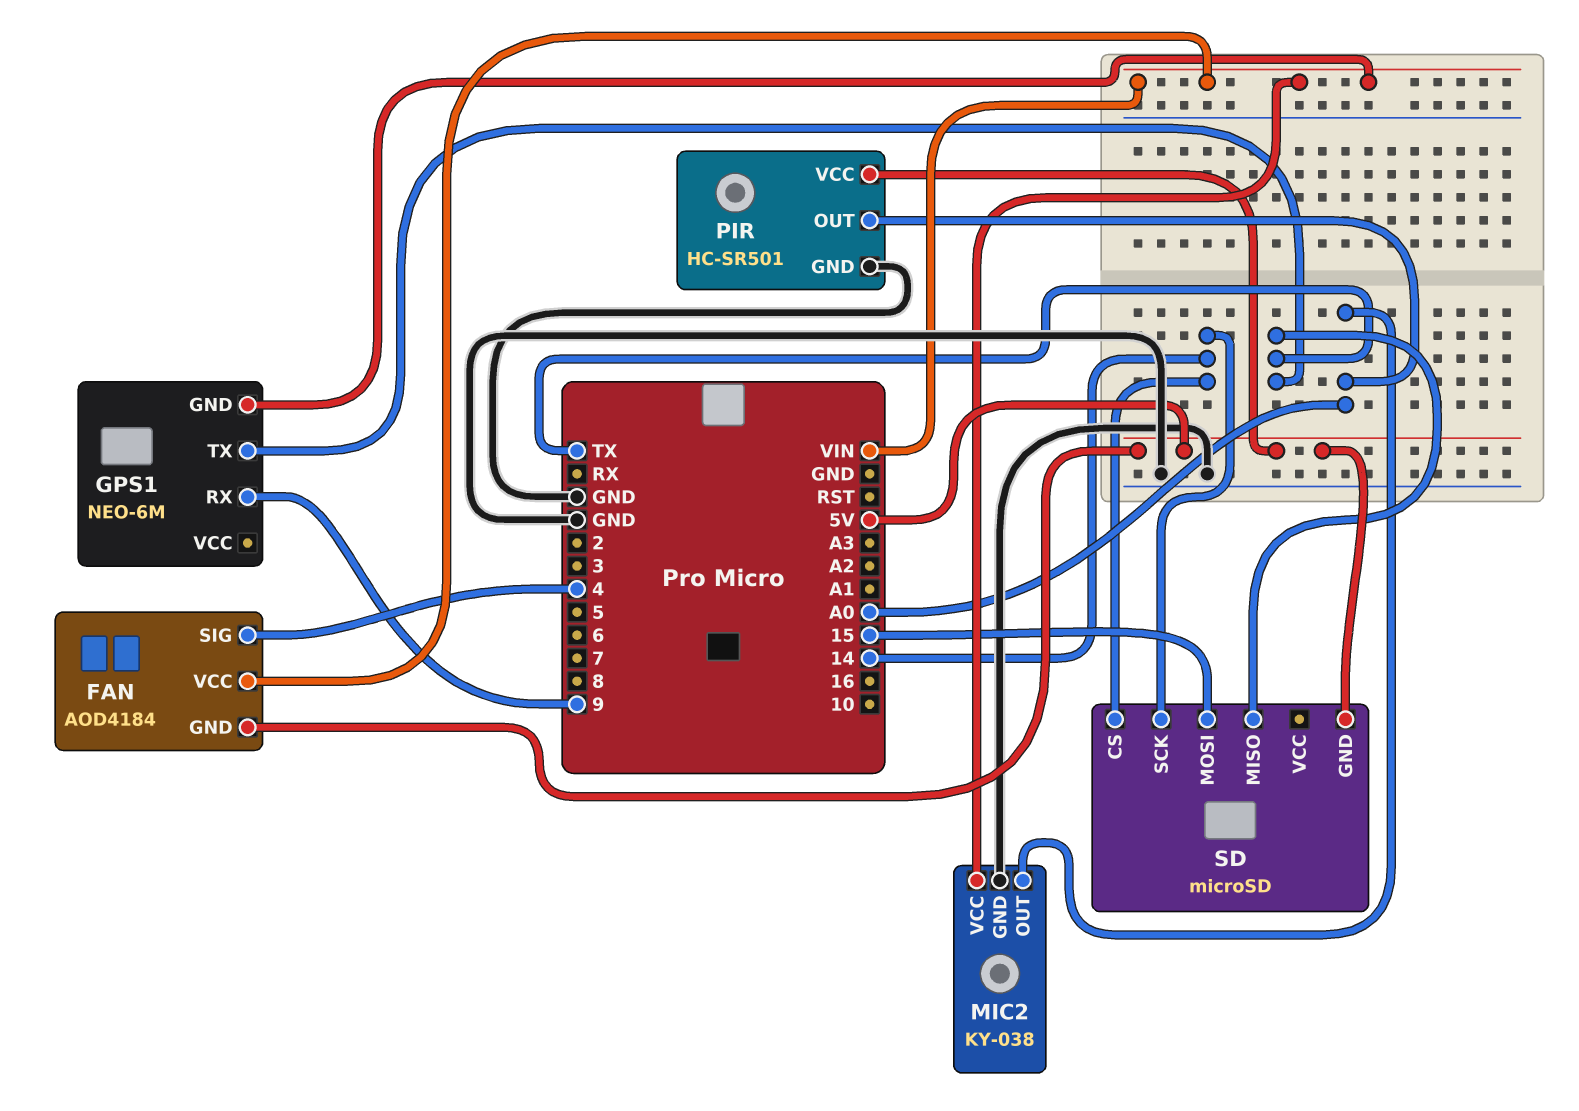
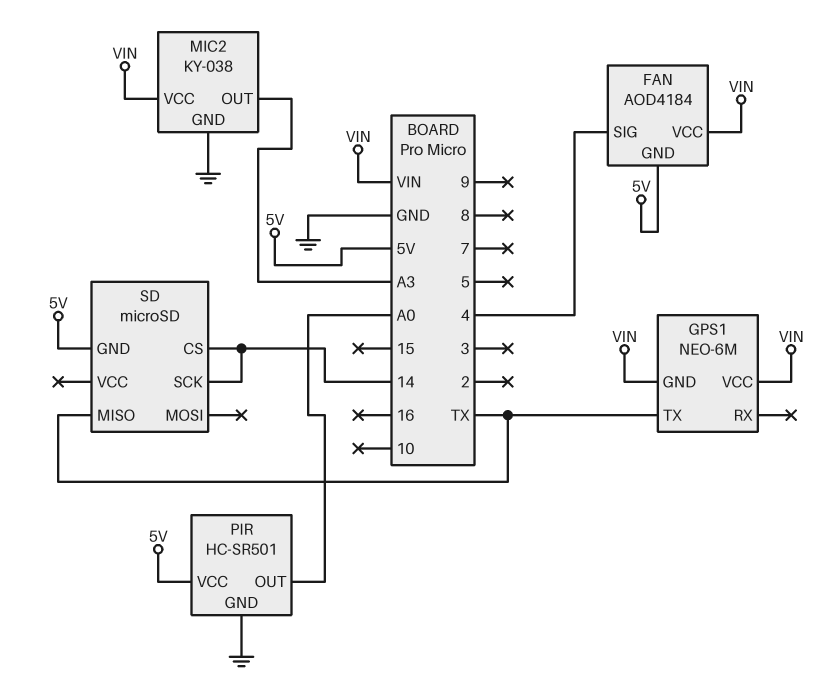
GPS1 pin RX: 9 -> none
GPS1 pin VCC: none -> VIN
MIC2 pin OUT: A0 -> A3
SD pin MOSI: 15 -> none

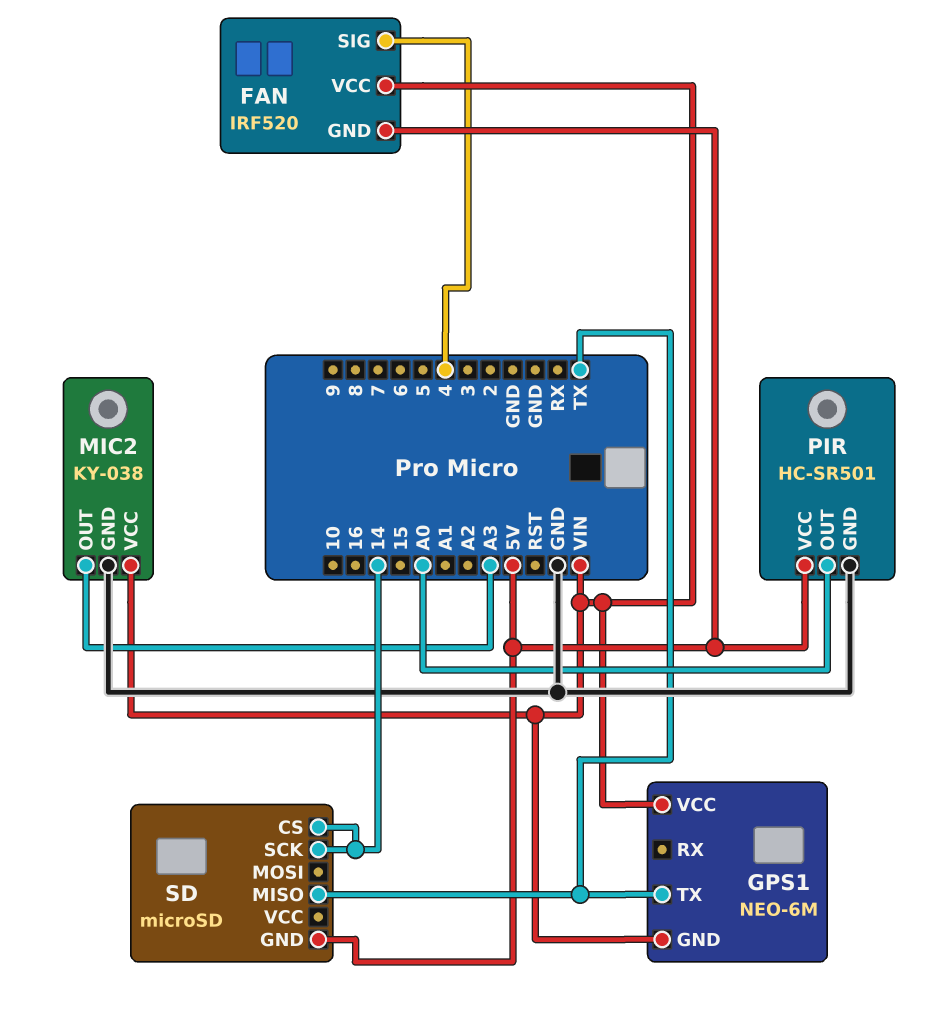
FAN: AOD4184 -> IRF520

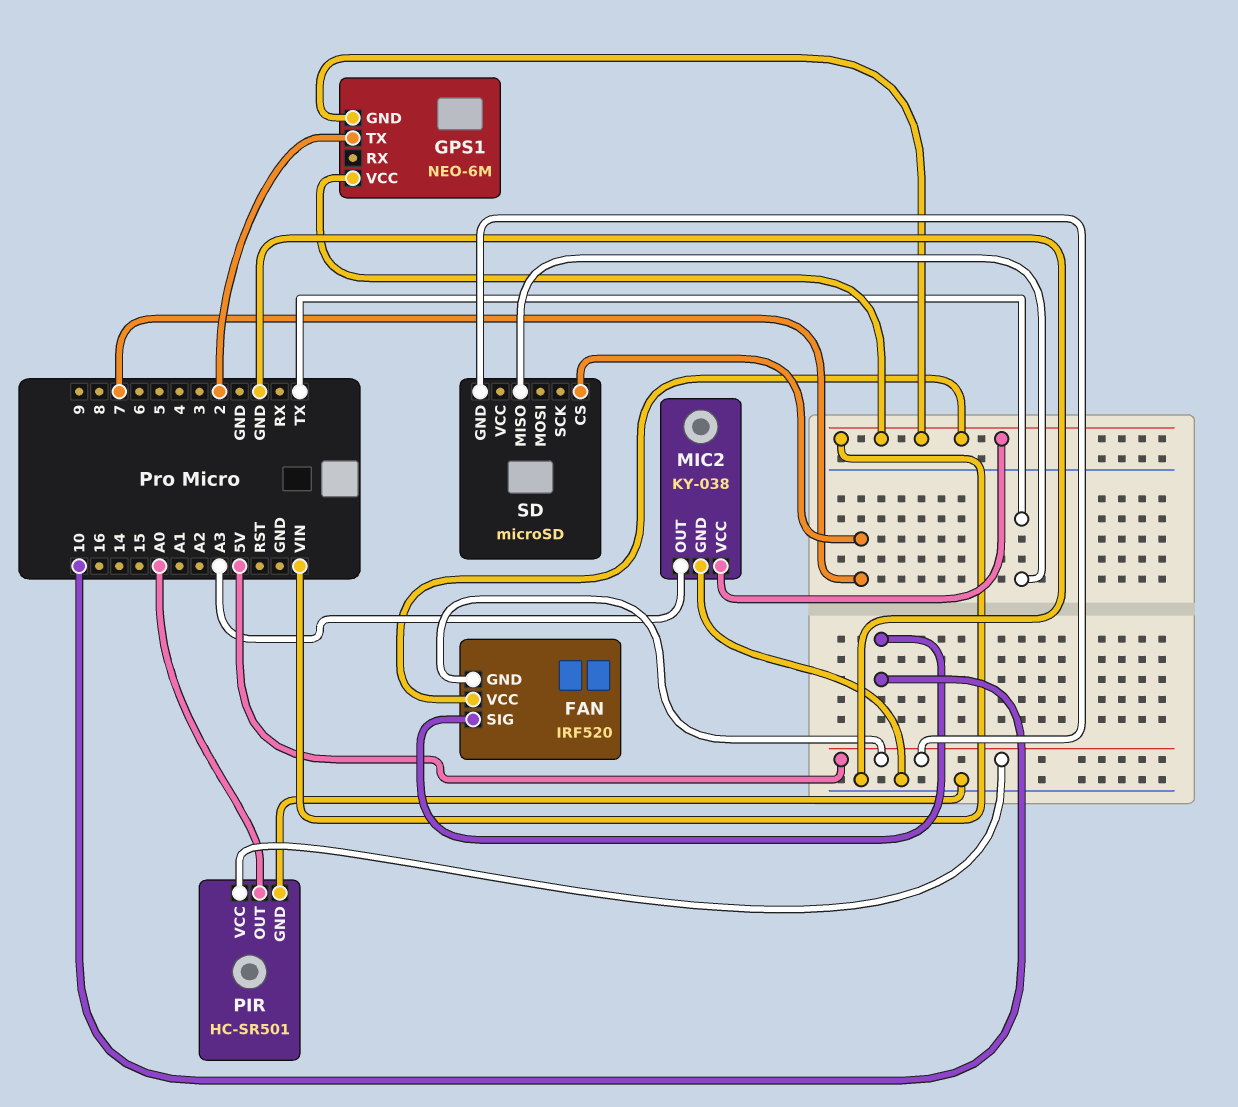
FAN pin SIG: 4 -> 10
GPS1 pin TX: TX -> 2
SD pin CS: 14 -> 7
SD pin SCK: 14 -> none

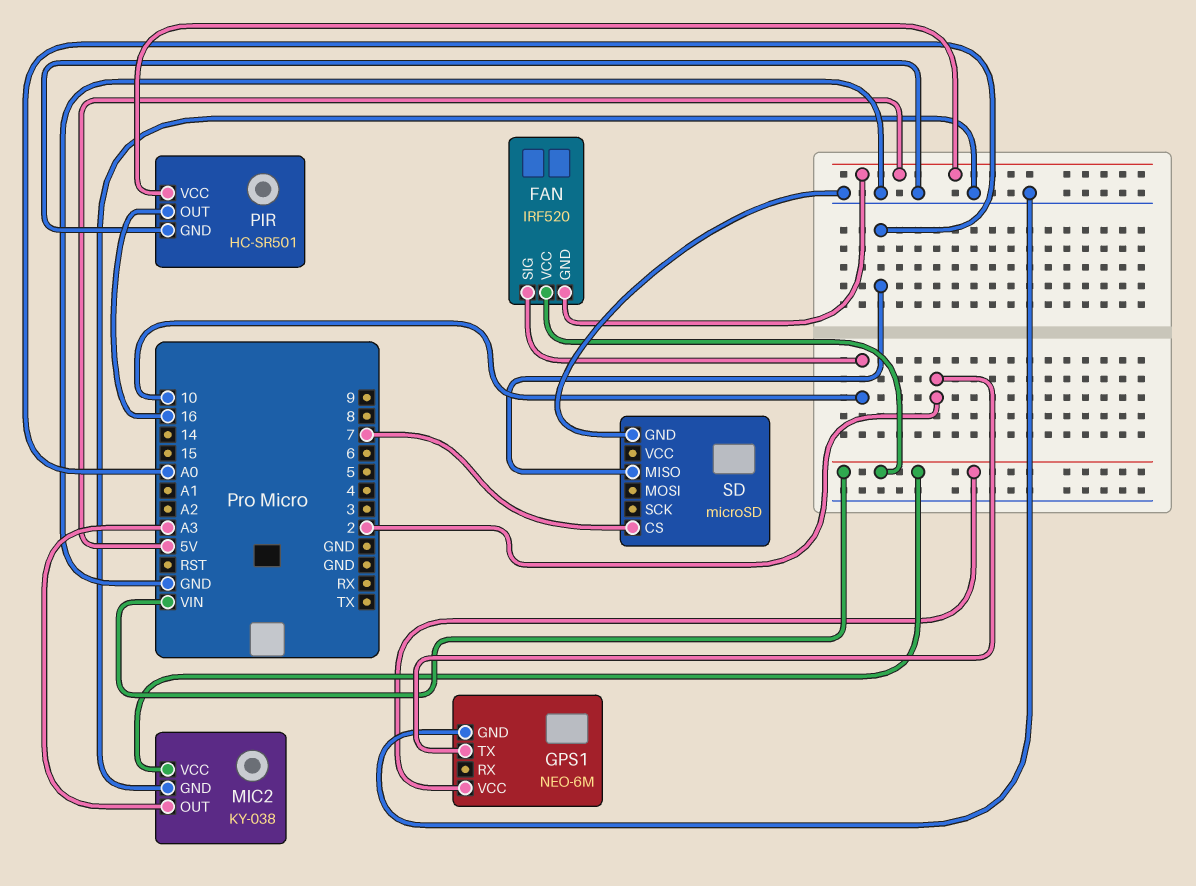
GPS1 pin GND: VIN -> GND
PIR pin OUT: A0 -> 16
SD pin GND: 5V -> GND
SD pin MISO: TX -> A0

